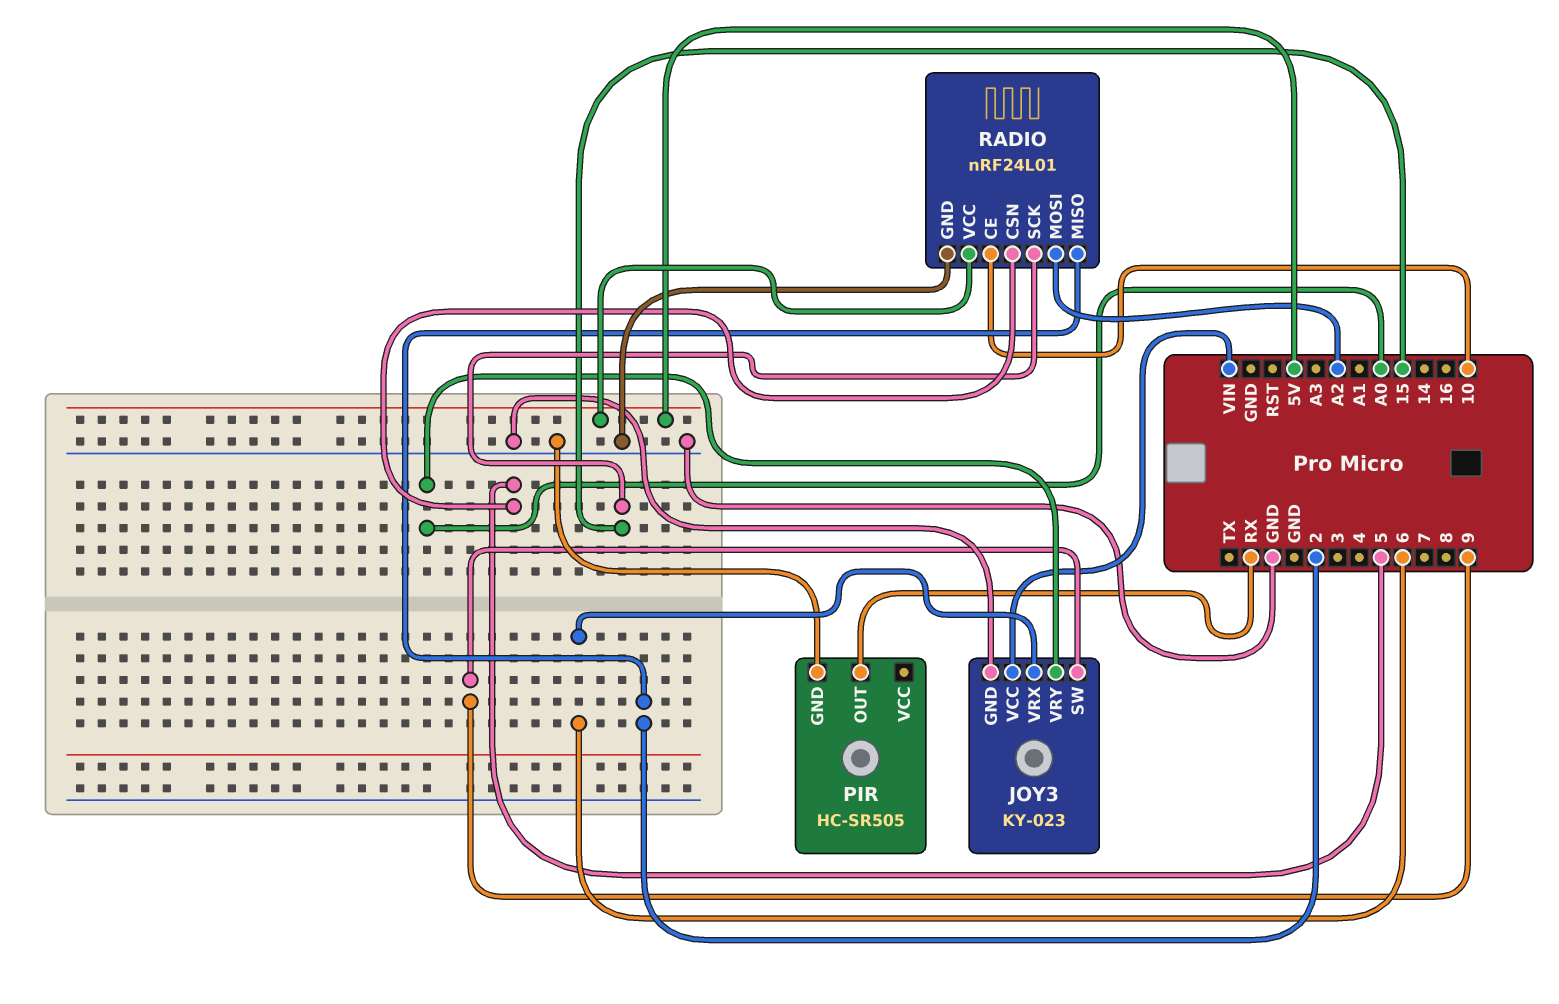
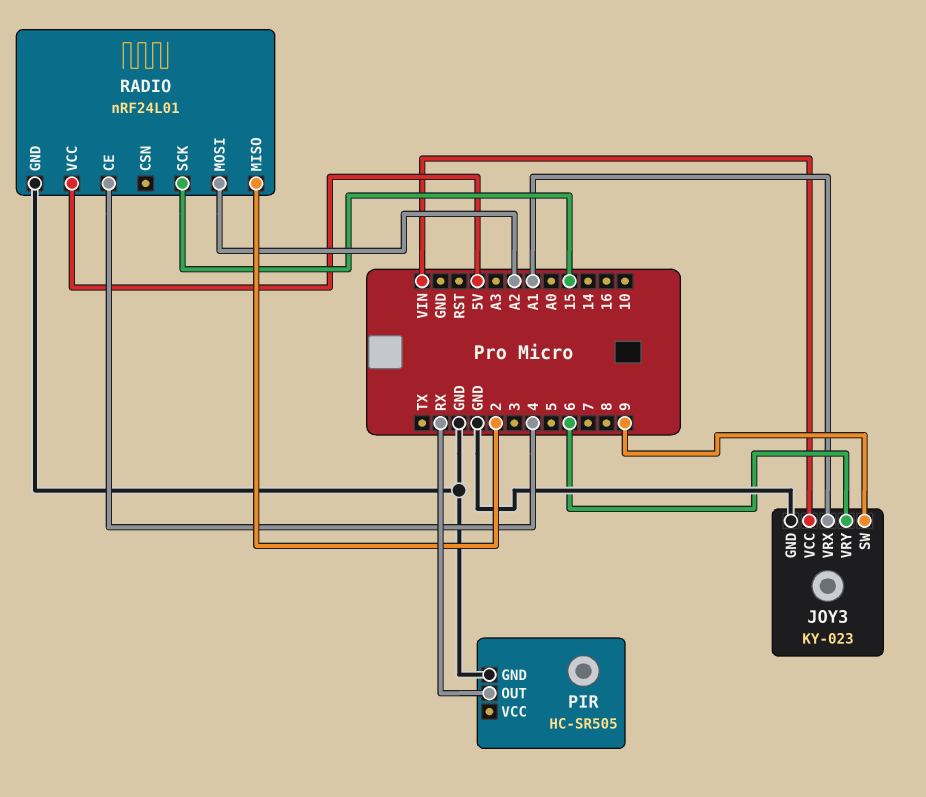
JOY3 pin VRX: 6 -> A1
JOY3 pin VRY: A0 -> 6
RADIO pin CE: 10 -> 4
RADIO pin CSN: 5 -> none

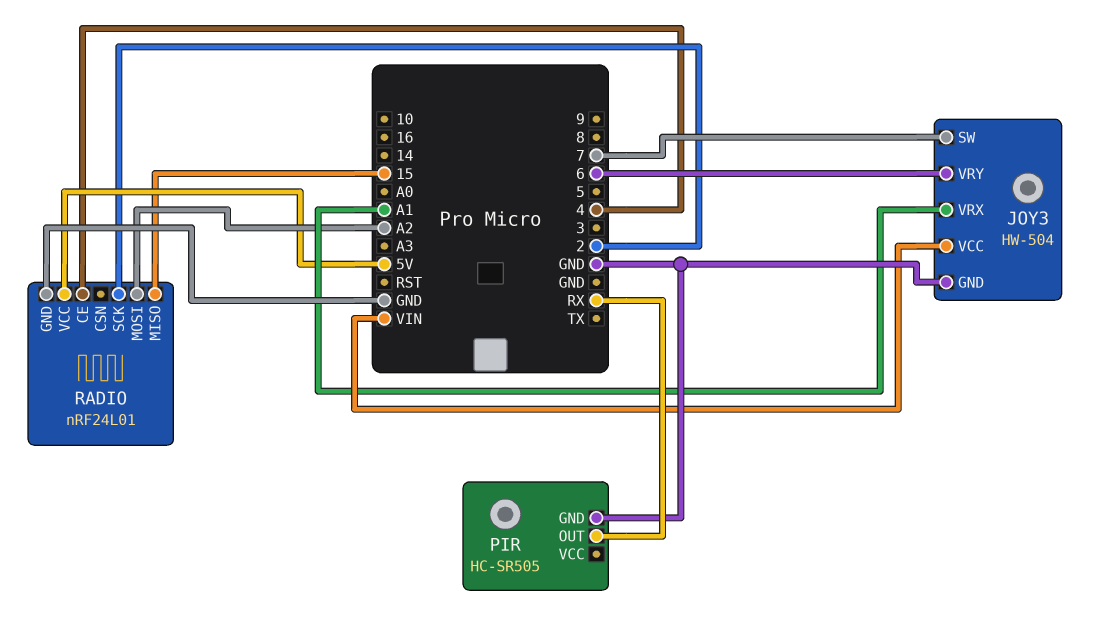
JOY3: KY-023 -> HW-504
JOY3 pin SW: 9 -> 7
RADIO pin MISO: 2 -> 15
RADIO pin SCK: 15 -> 2

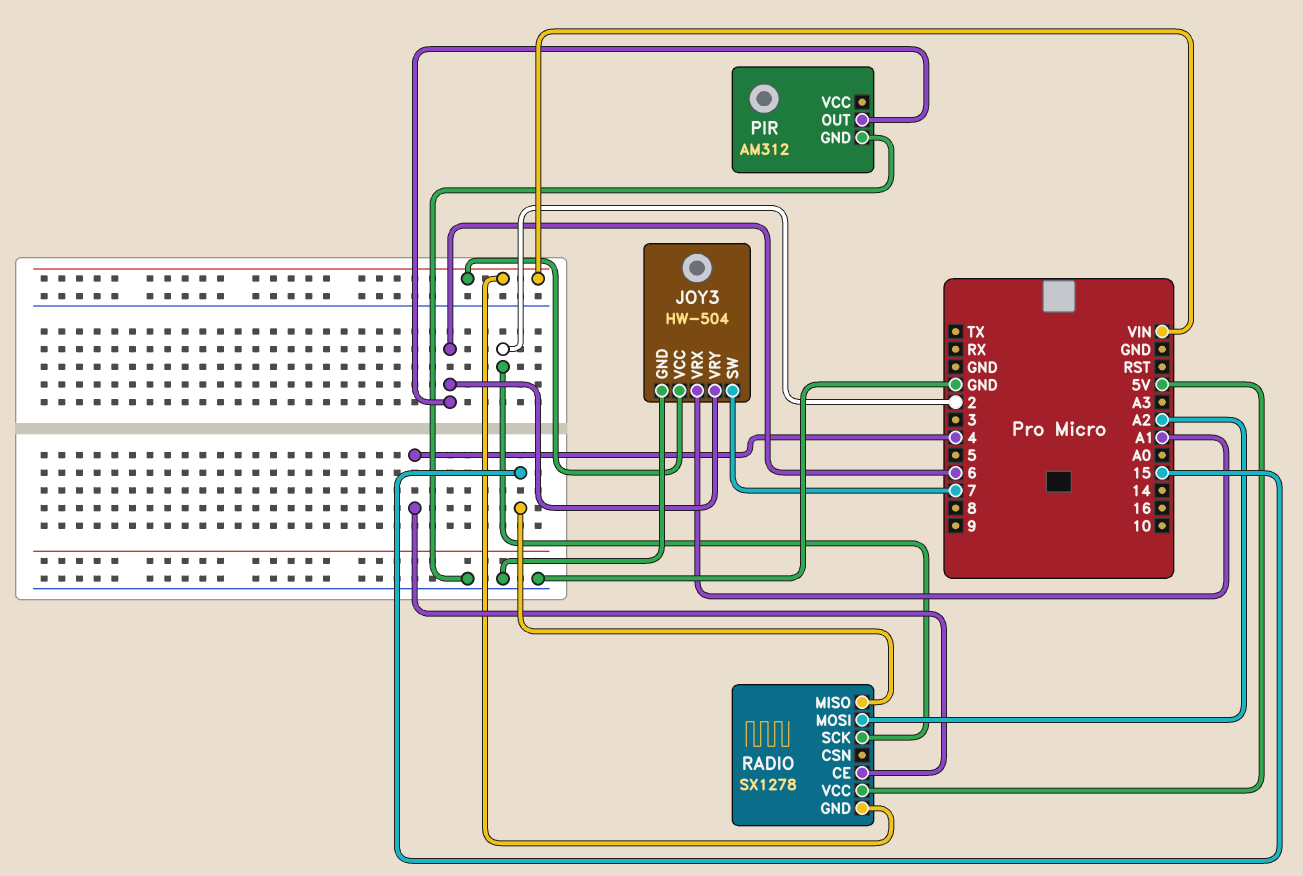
PIR: HC-SR505 -> AM312
PIR pin OUT: RX -> 6
RADIO: nRF24L01 -> SX1278
RADIO pin GND: GND -> VIN

